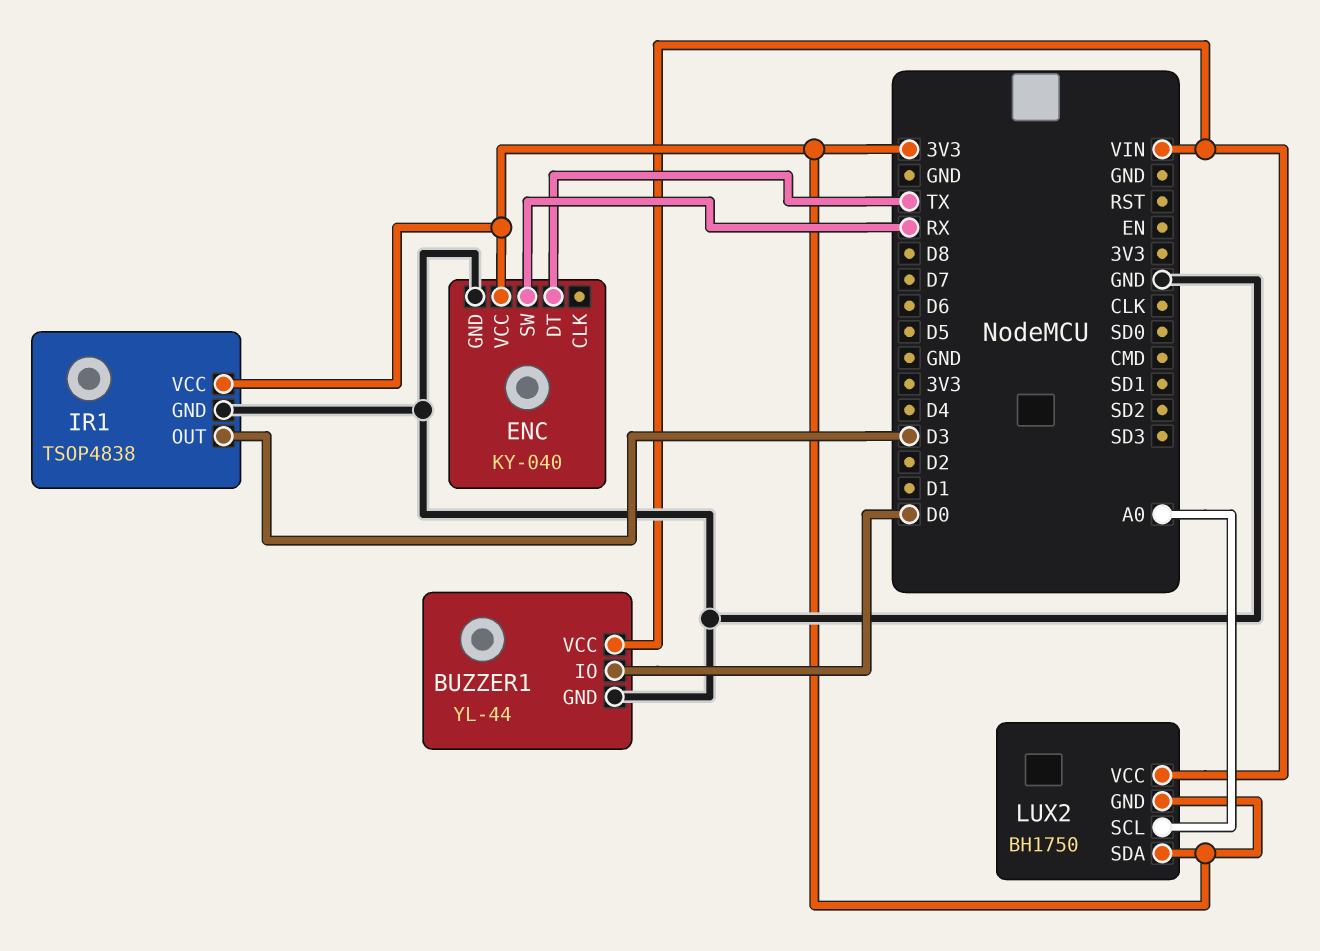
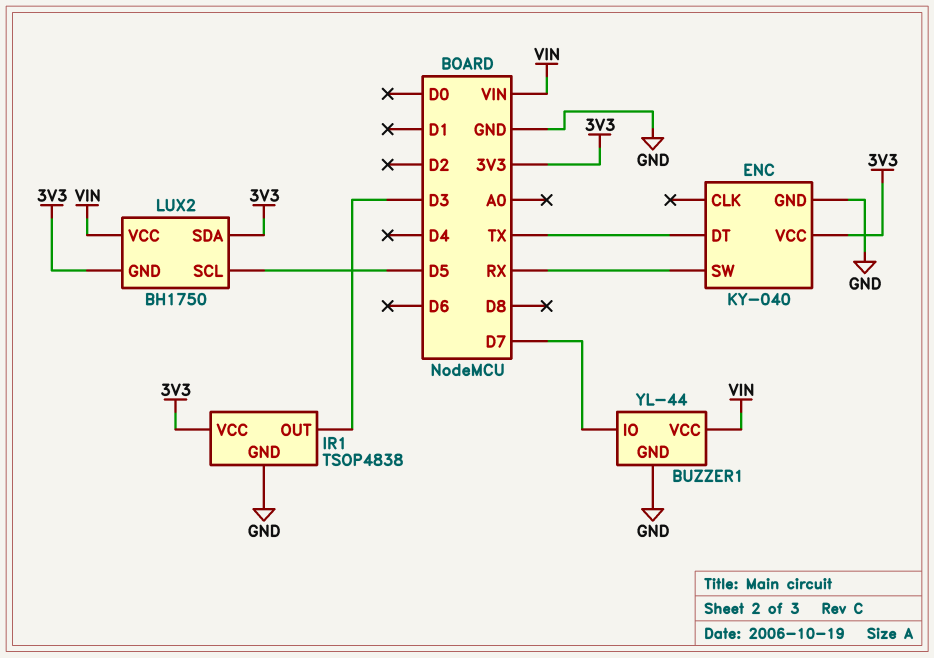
BUZZER1 pin IO: D0 -> D7
LUX2 pin SCL: A0 -> D5

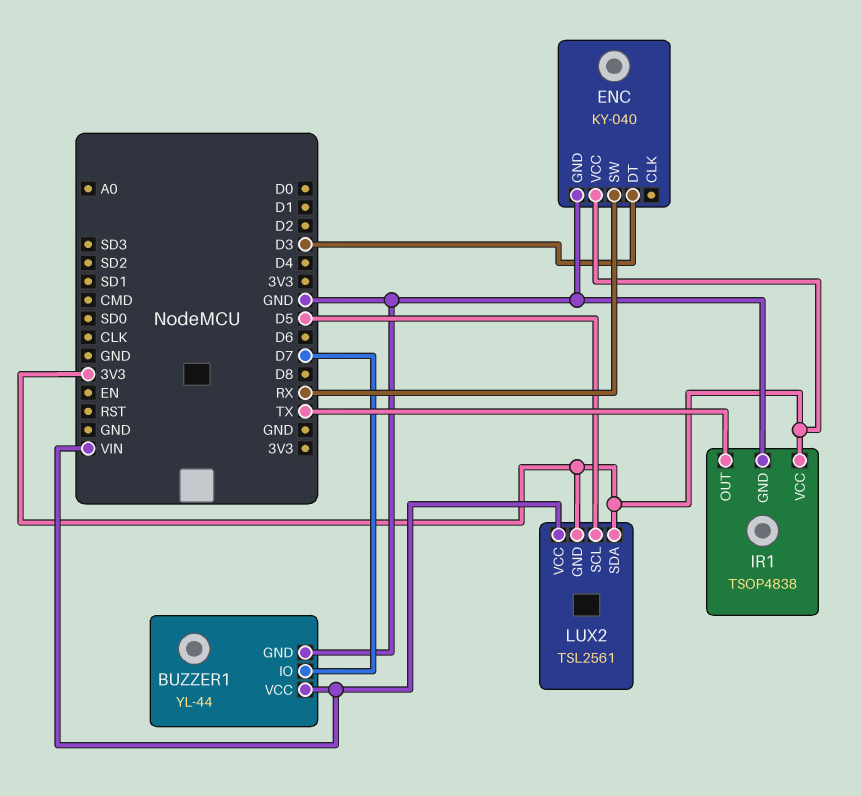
ENC pin DT: TX -> D3
IR1 pin OUT: D3 -> TX
LUX2: BH1750 -> TSL2561

